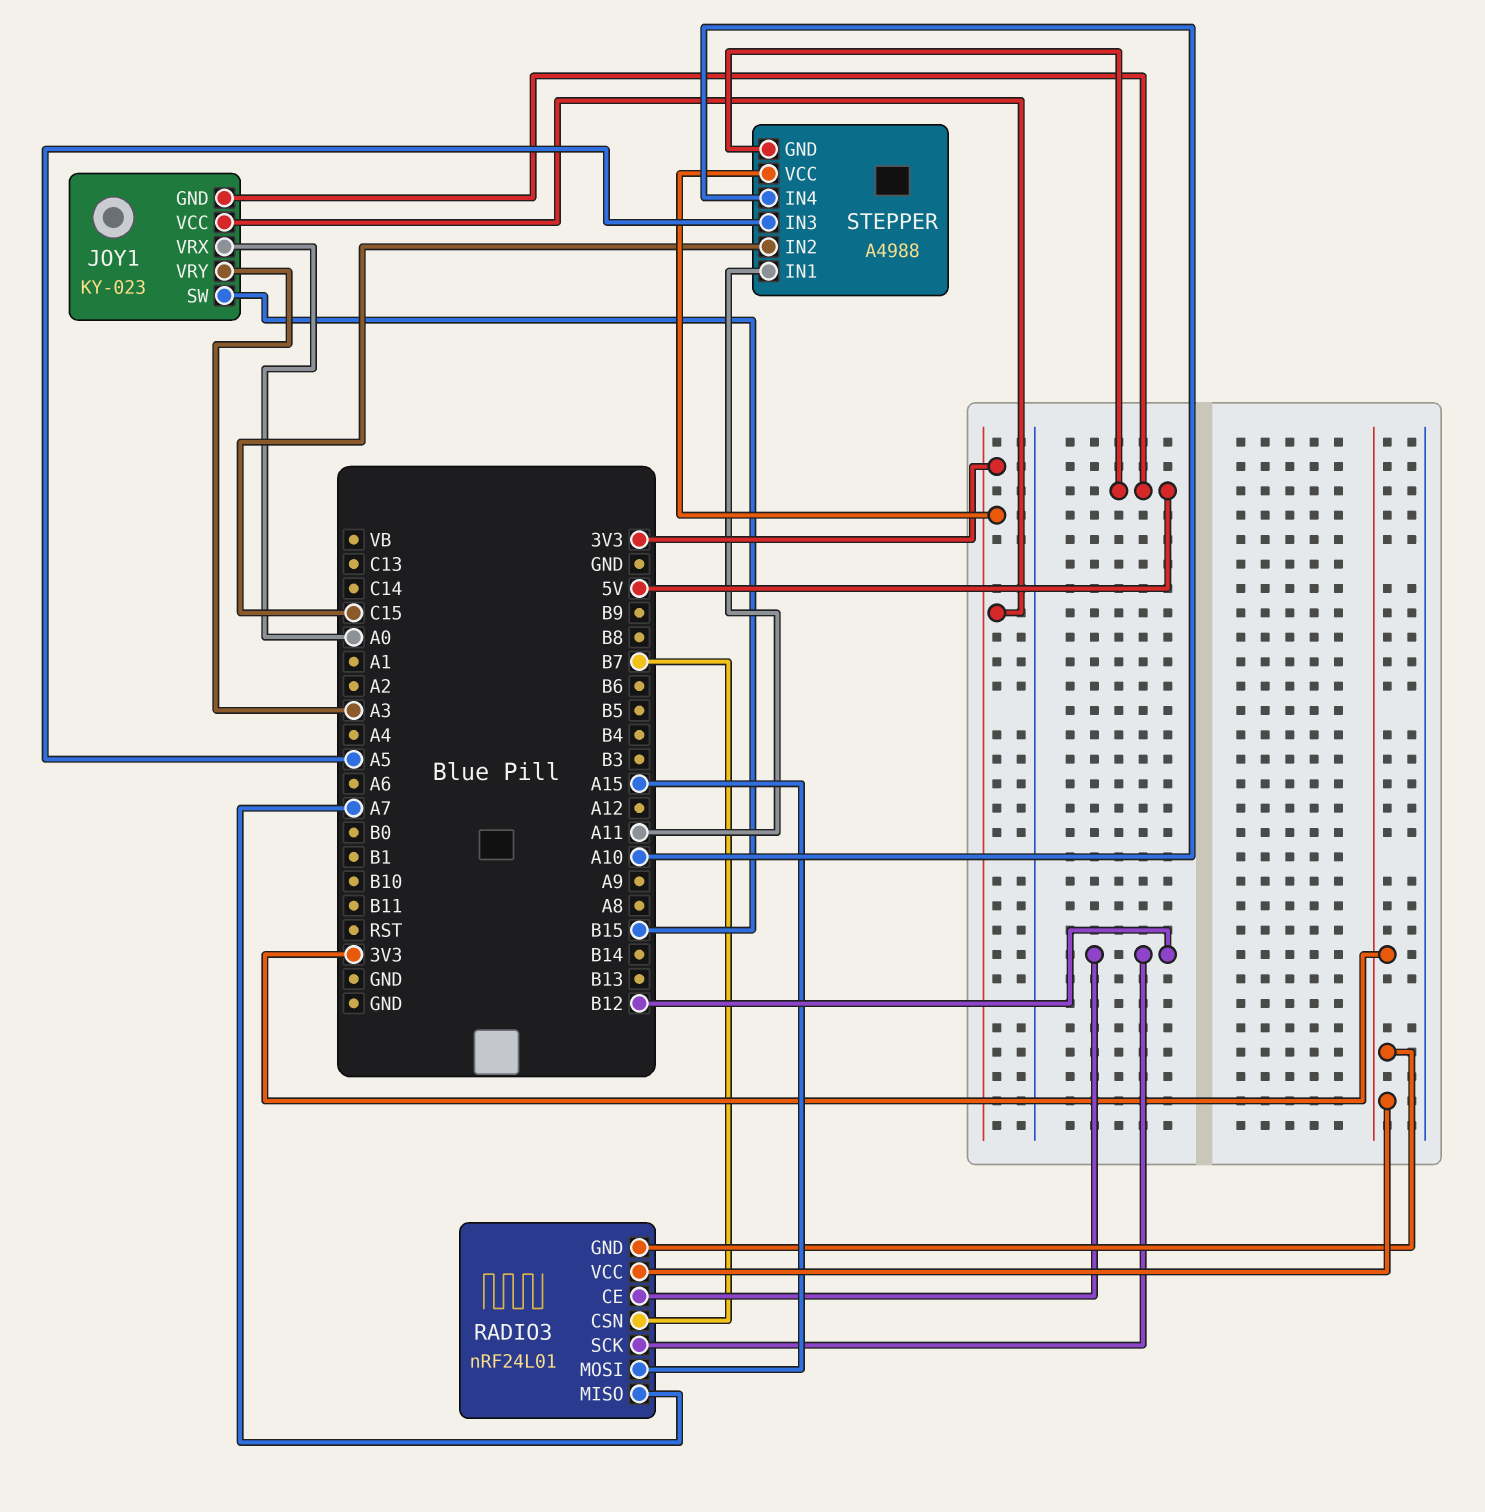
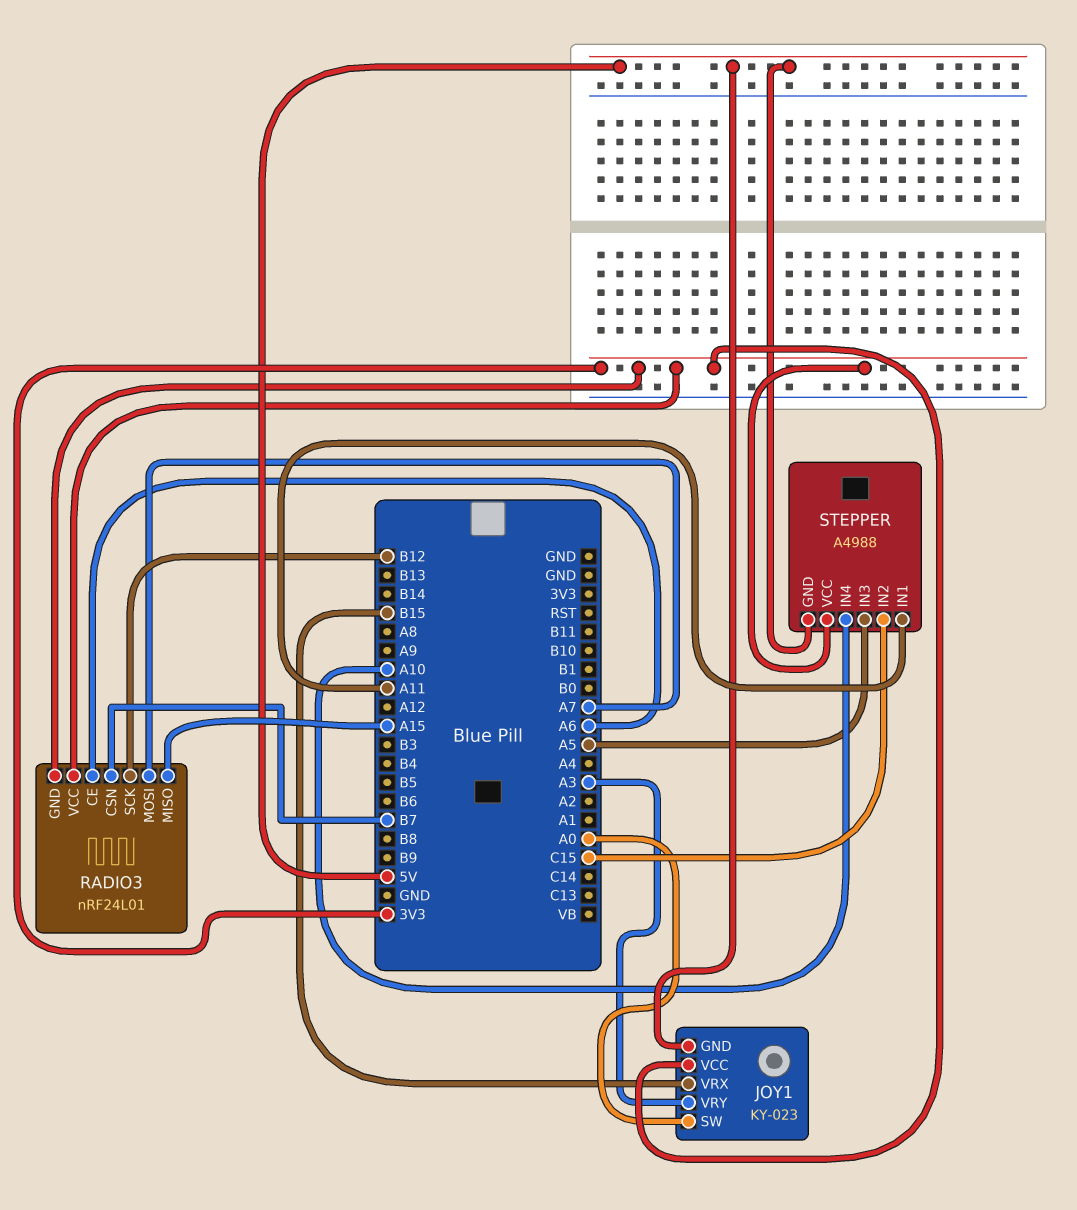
JOY1 pin SW: B15 -> A0
JOY1 pin VRX: A0 -> B15
RADIO3 pin CE: B12 -> A6
RADIO3 pin MISO: A7 -> A15
RADIO3 pin MOSI: A15 -> A7

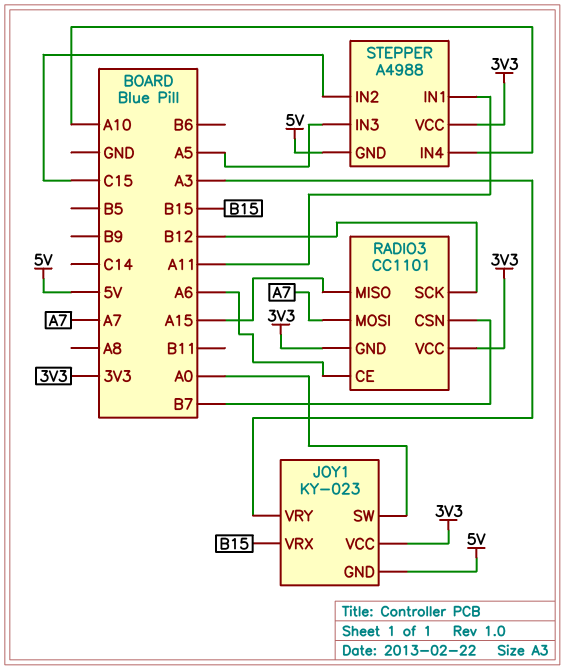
RADIO3: nRF24L01 -> CC1101

